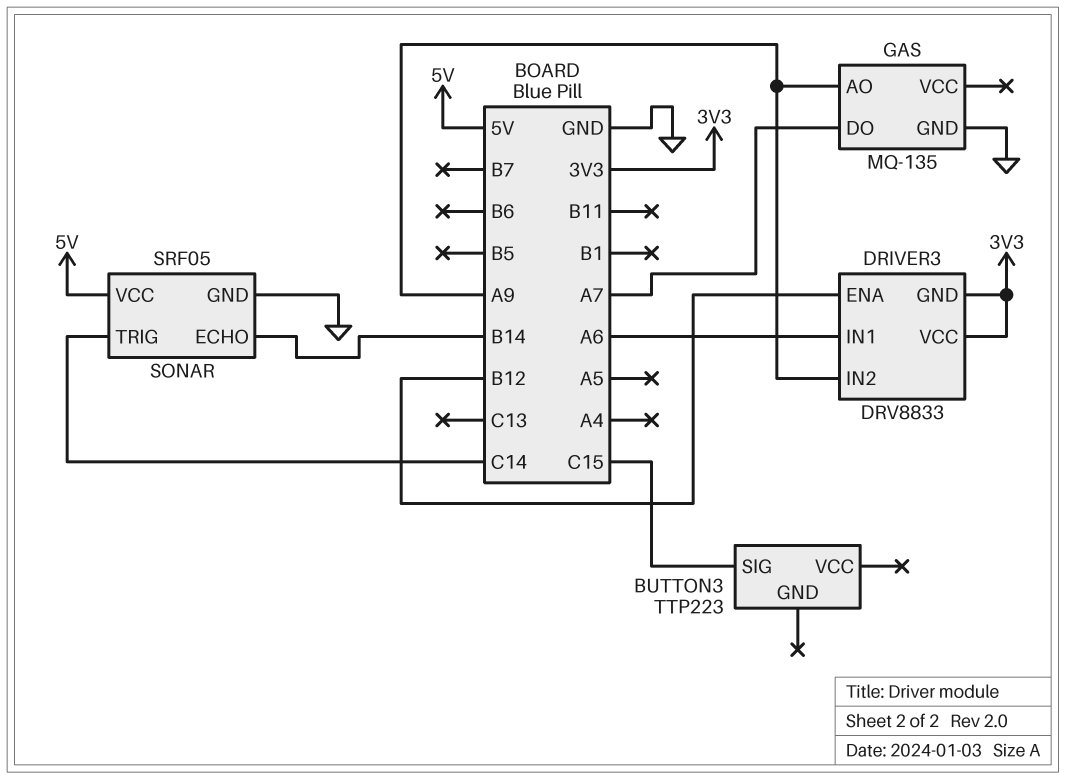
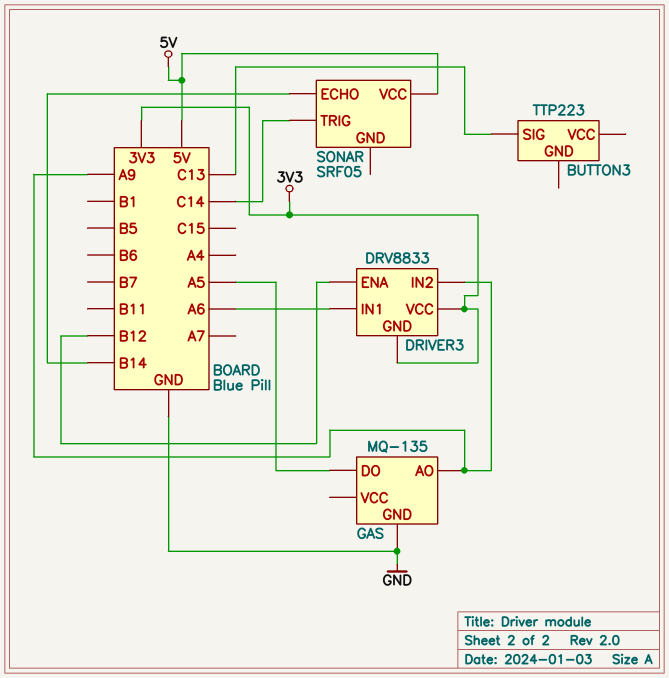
BUTTON3 pin SIG: C15 -> C13
GAS pin DO: A7 -> A5
SONAR pin GND: GND -> none

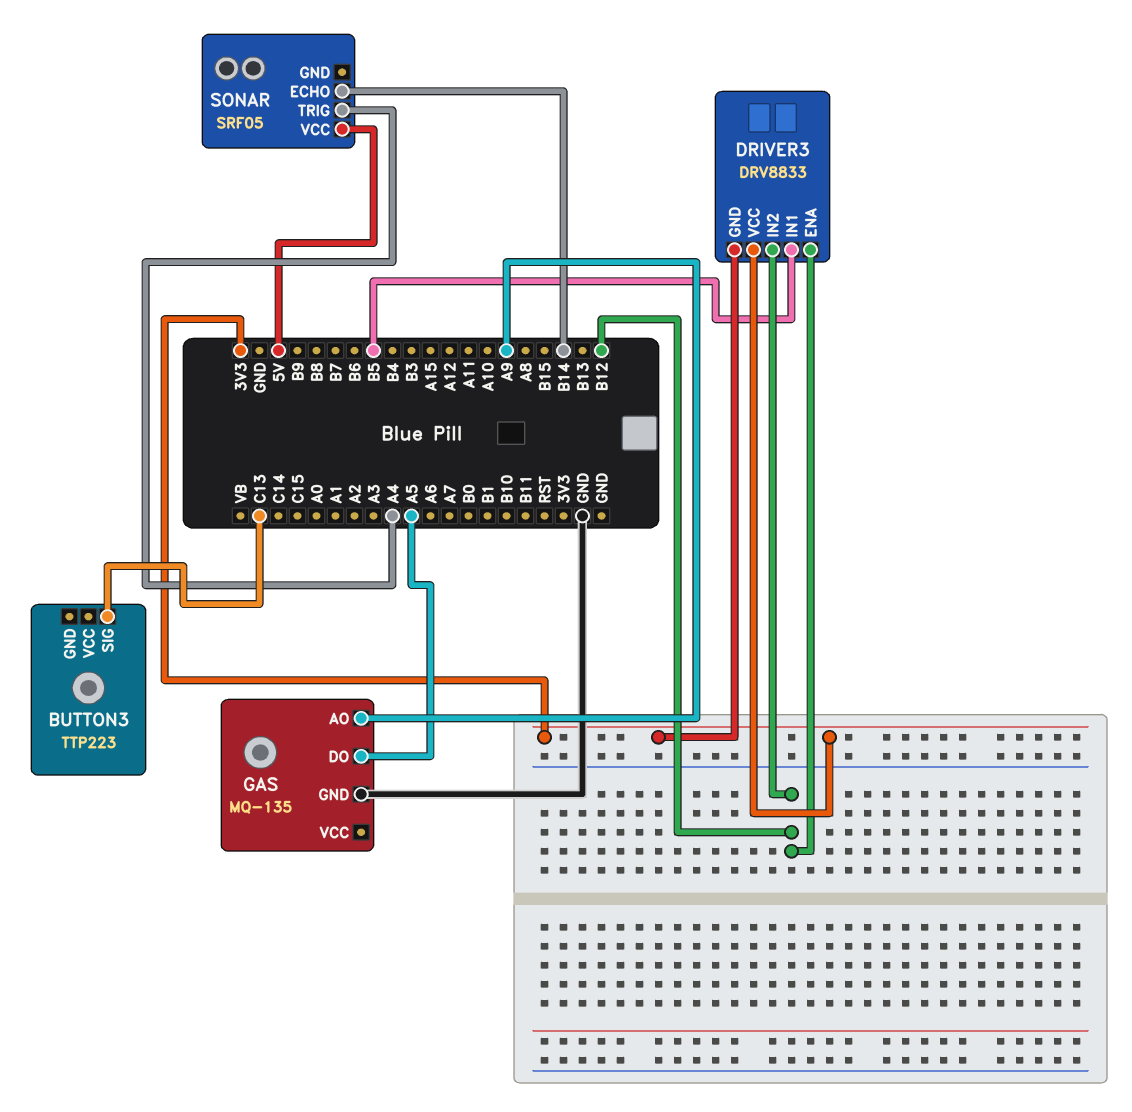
DRIVER3 pin IN1: A6 -> B5
DRIVER3 pin IN2: A9 -> B12
SONAR pin TRIG: C14 -> A4

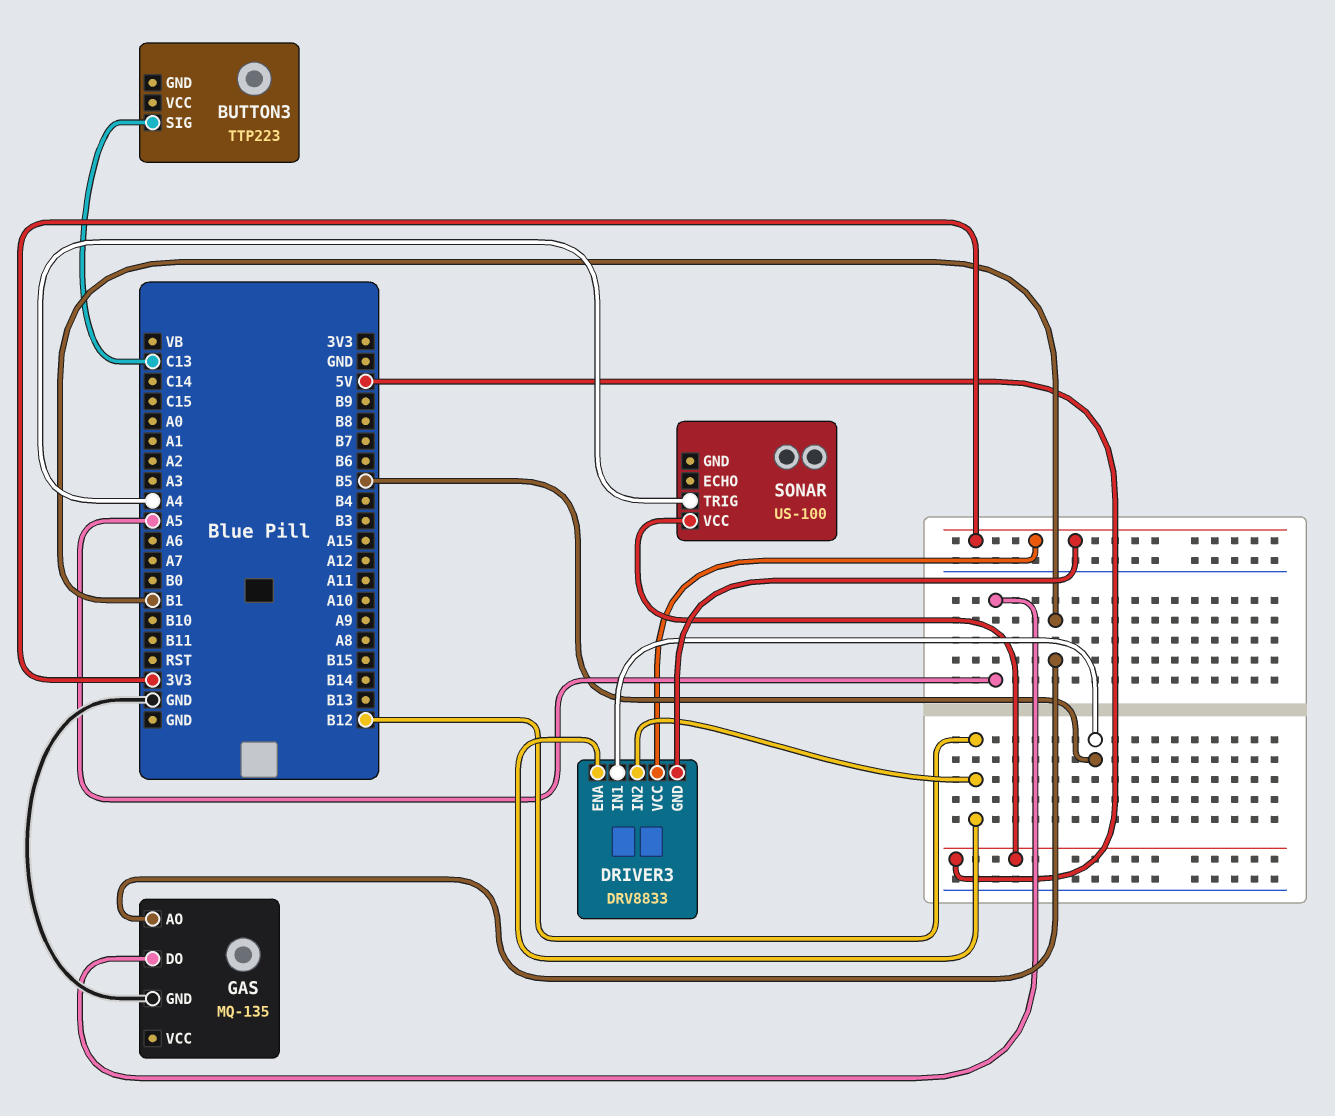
GAS pin AO: A9 -> B1
SONAR: SRF05 -> US-100
SONAR pin ECHO: B14 -> none

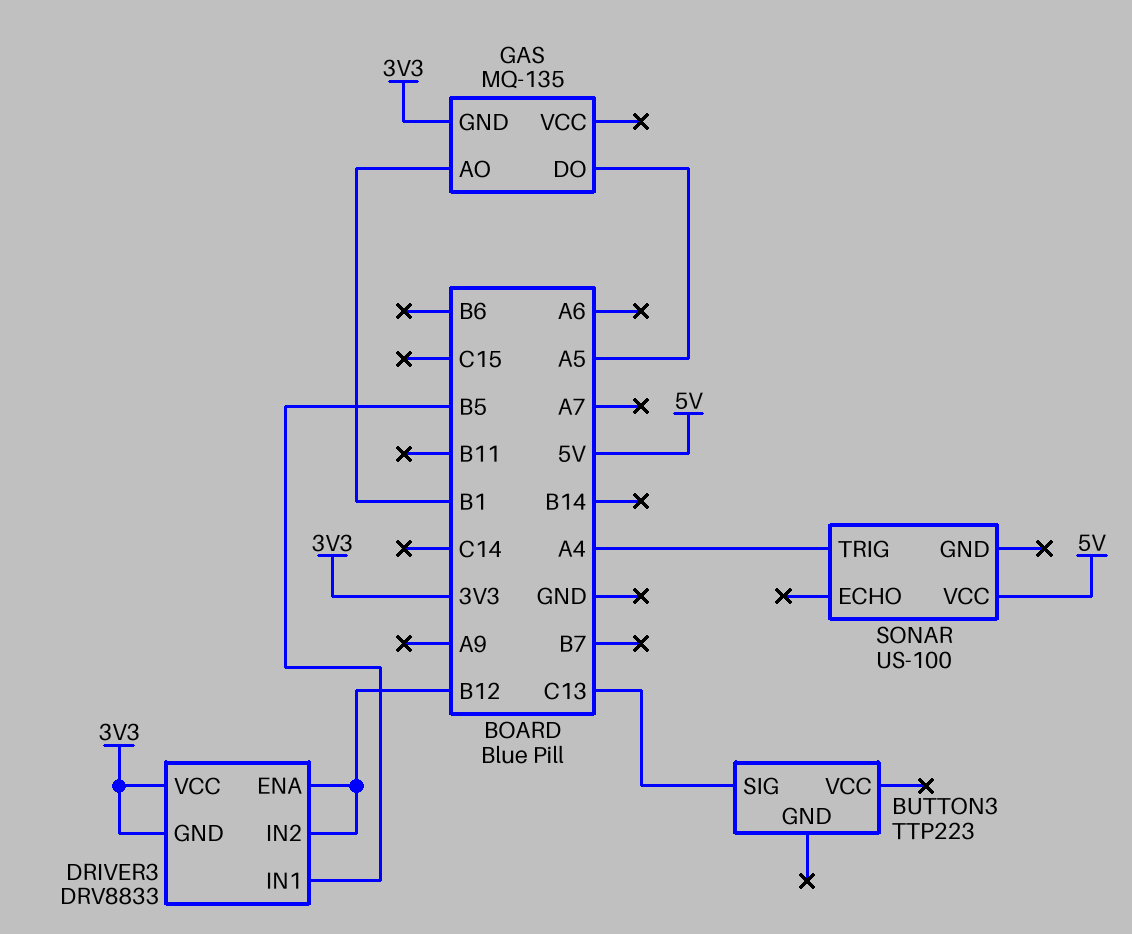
GAS pin GND: GND -> 3V3

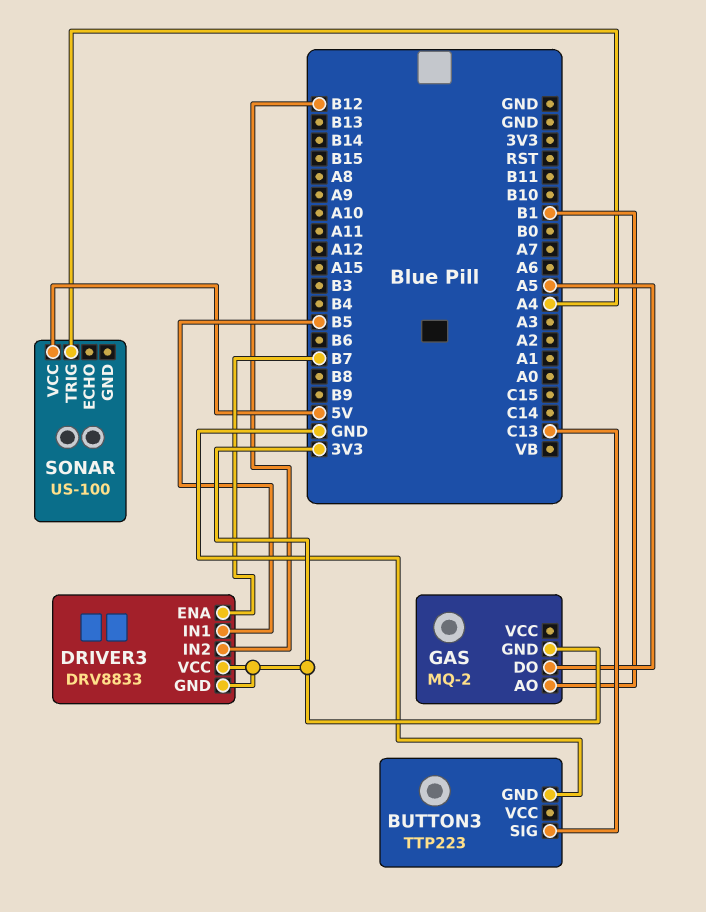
BUTTON3 pin GND: none -> GND
DRIVER3 pin ENA: B12 -> B7
GAS: MQ-135 -> MQ-2

